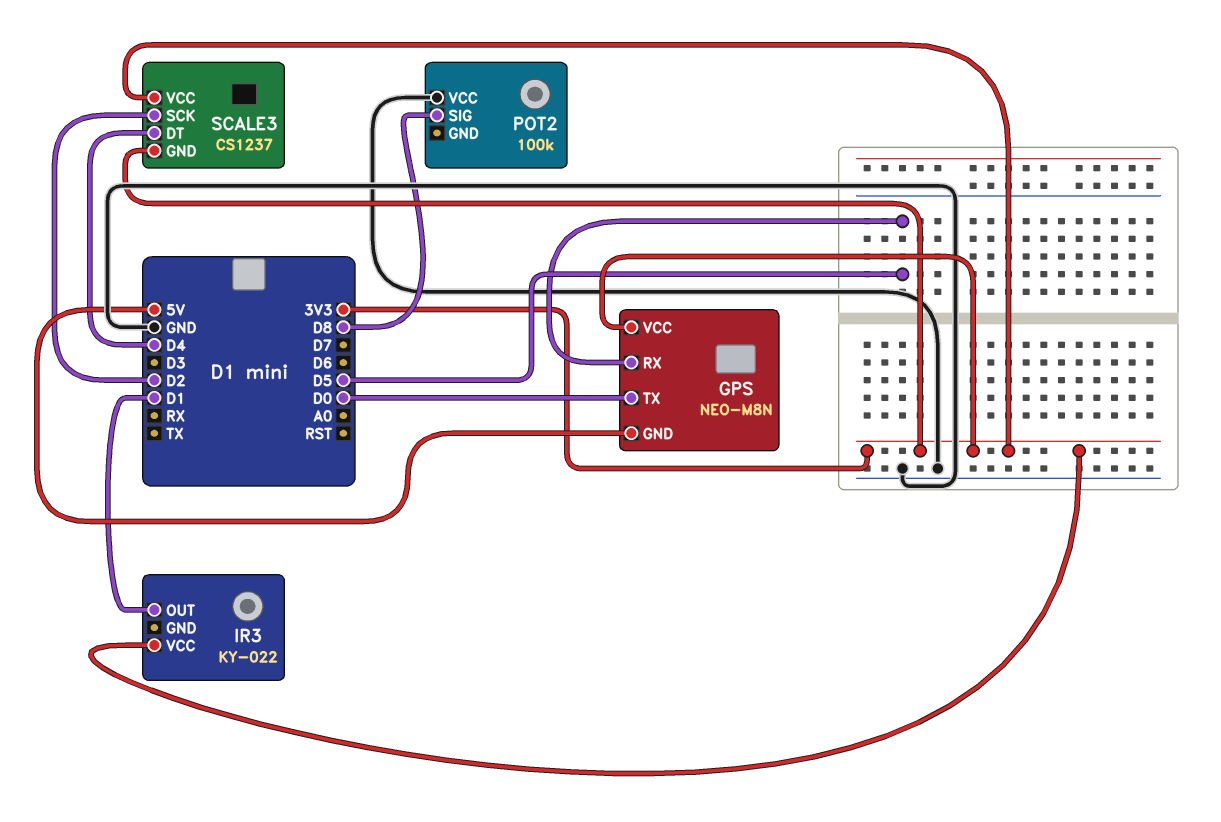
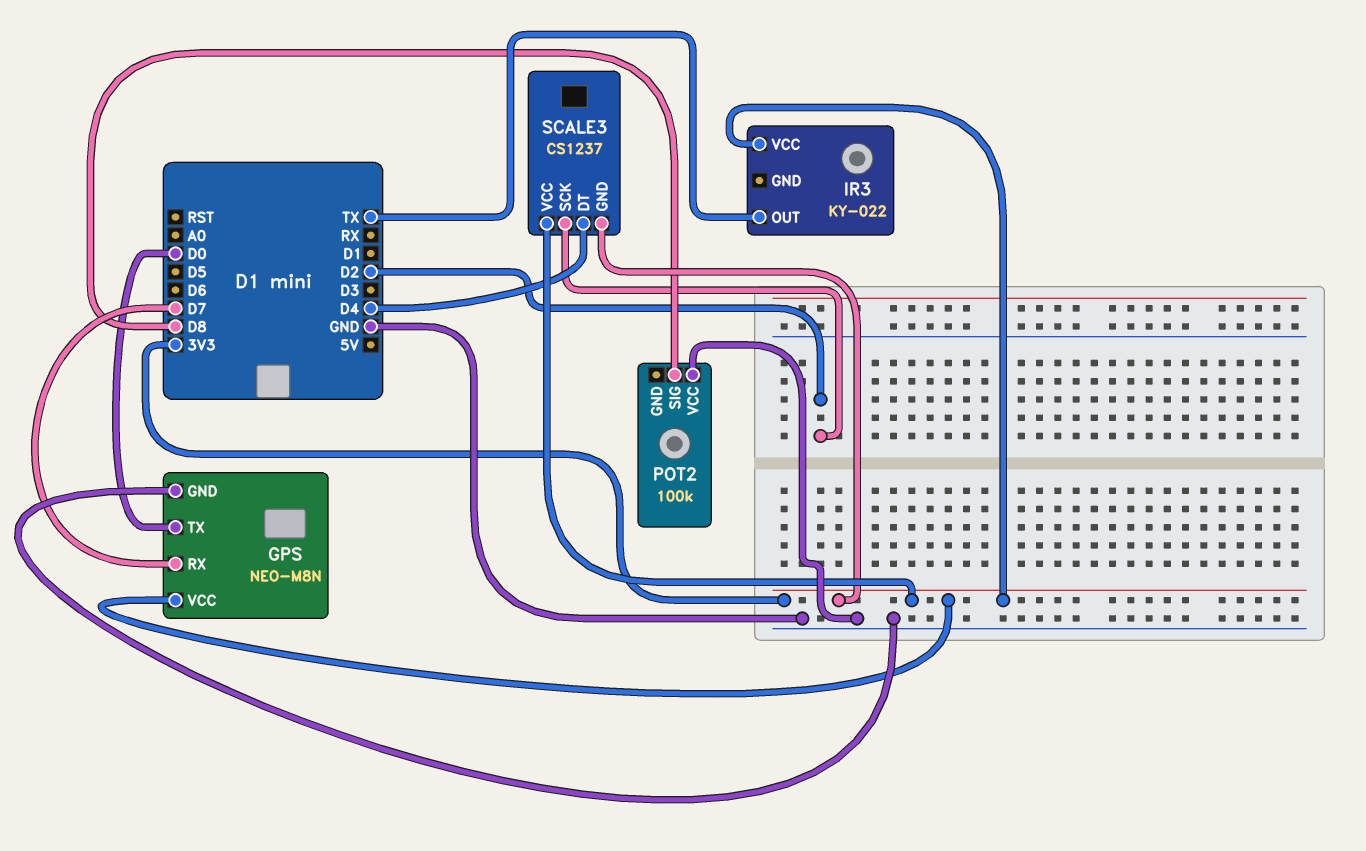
GPS pin GND: 5V -> GND
GPS pin RX: D5 -> D7
IR3 pin OUT: D1 -> TX

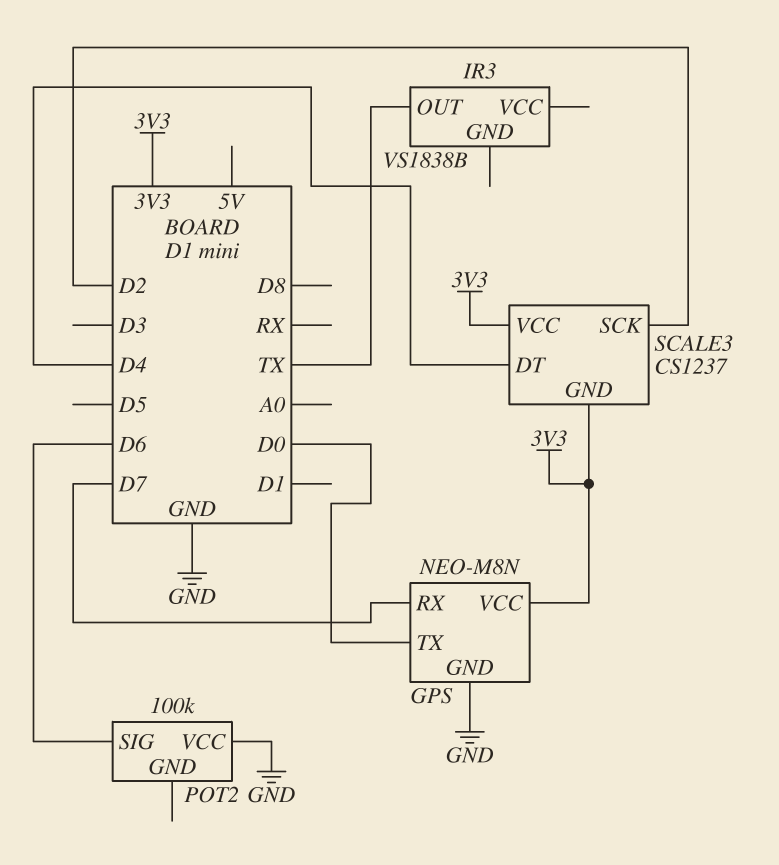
IR3: KY-022 -> VS1838B
IR3 pin VCC: 3V3 -> none
POT2 pin SIG: D8 -> D6

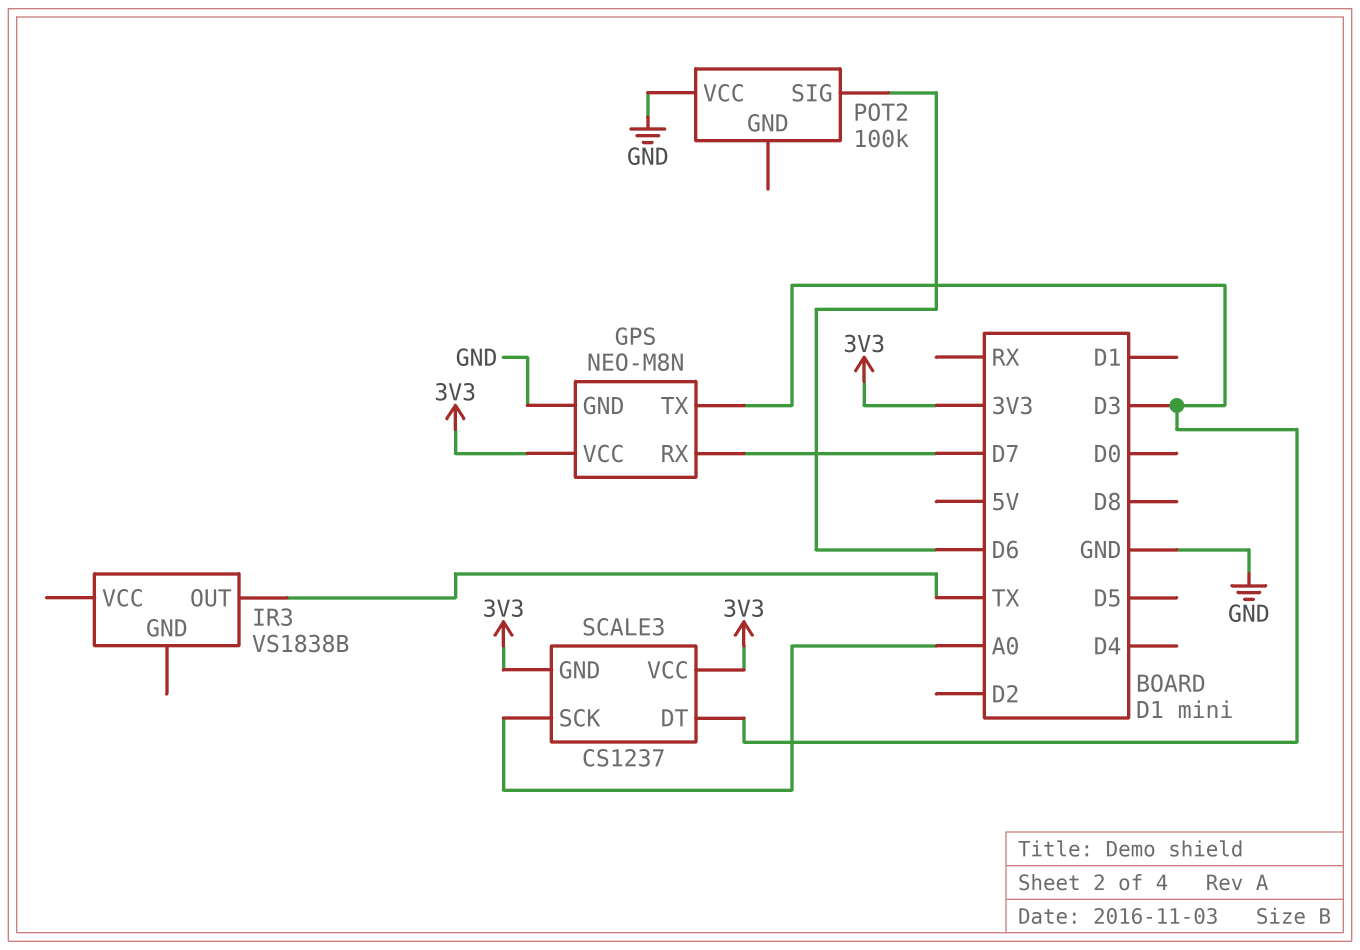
GPS pin TX: D0 -> D3
SCALE3 pin DT: D4 -> D3
SCALE3 pin SCK: D2 -> A0

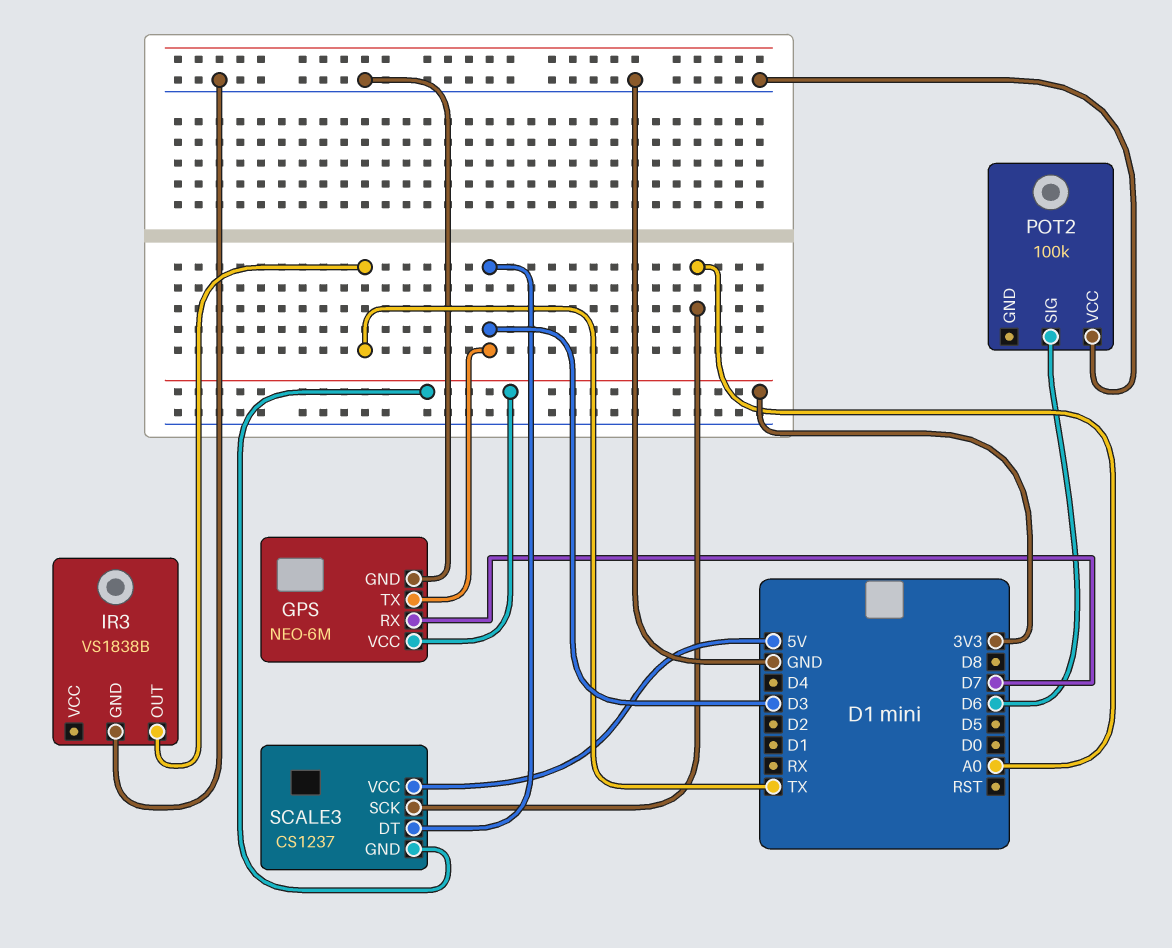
GPS: NEO-M8N -> NEO-6M
IR3 pin GND: none -> GND
SCALE3 pin VCC: 3V3 -> 5V

